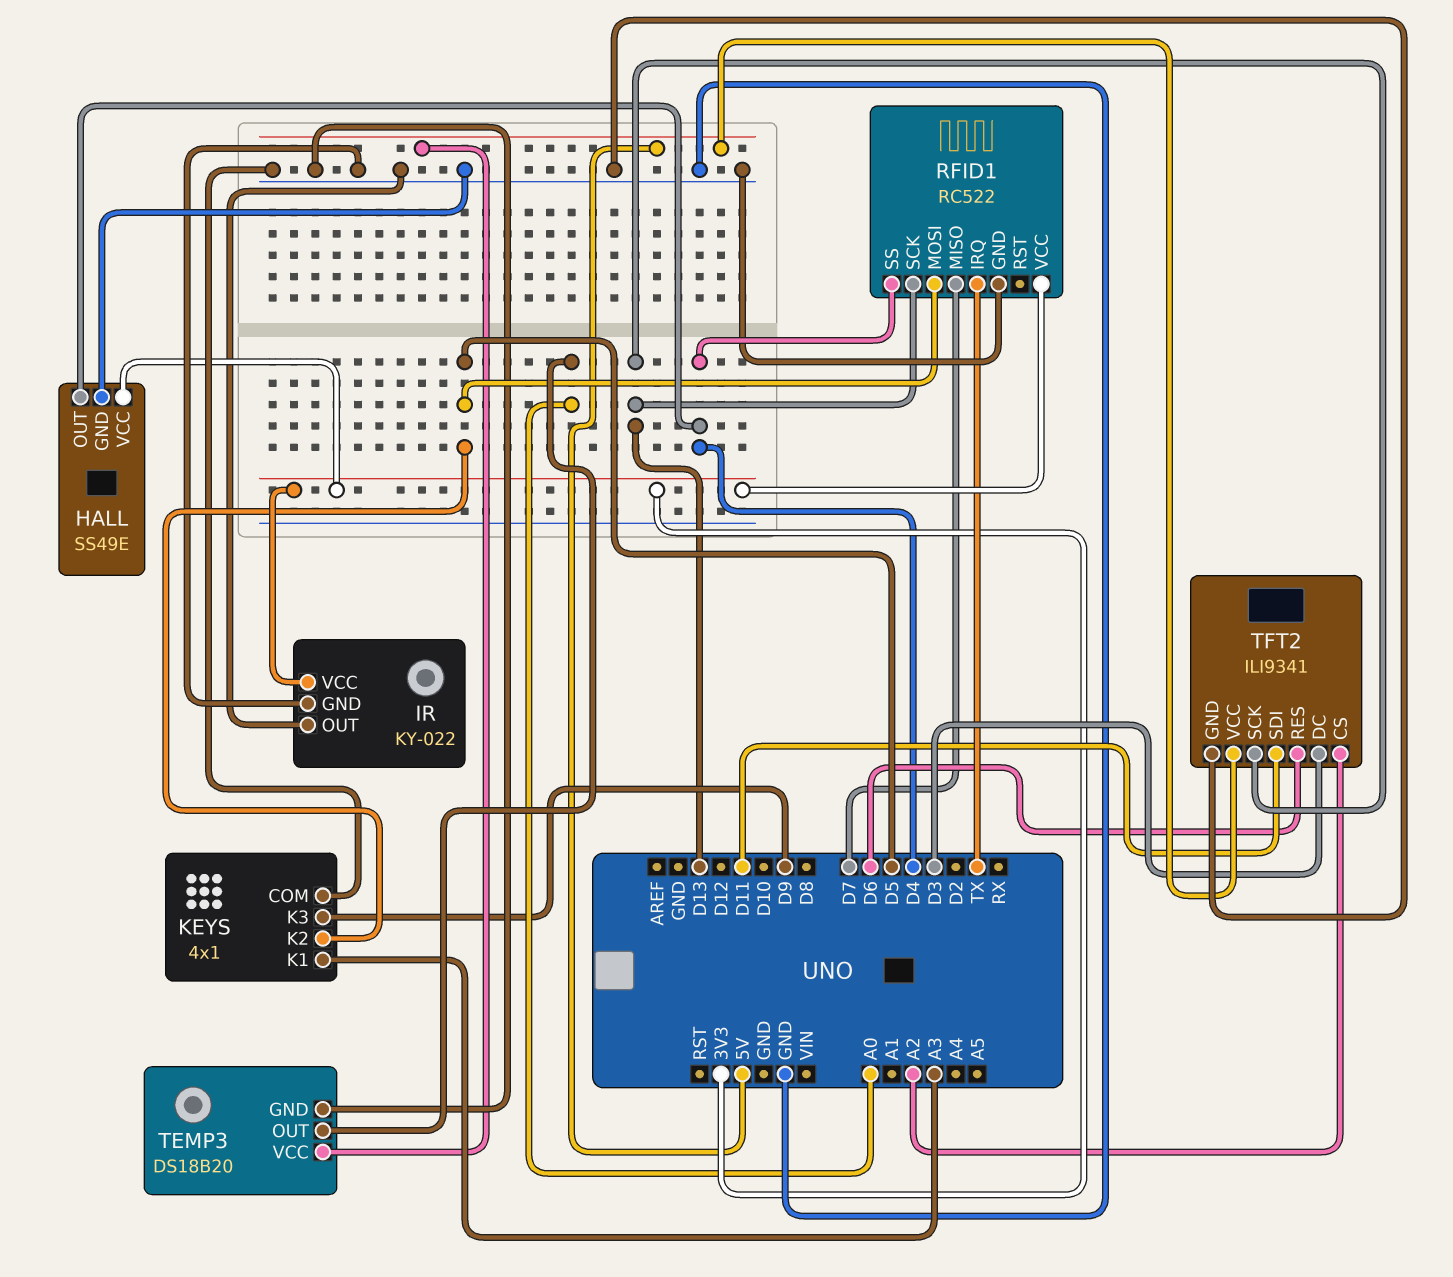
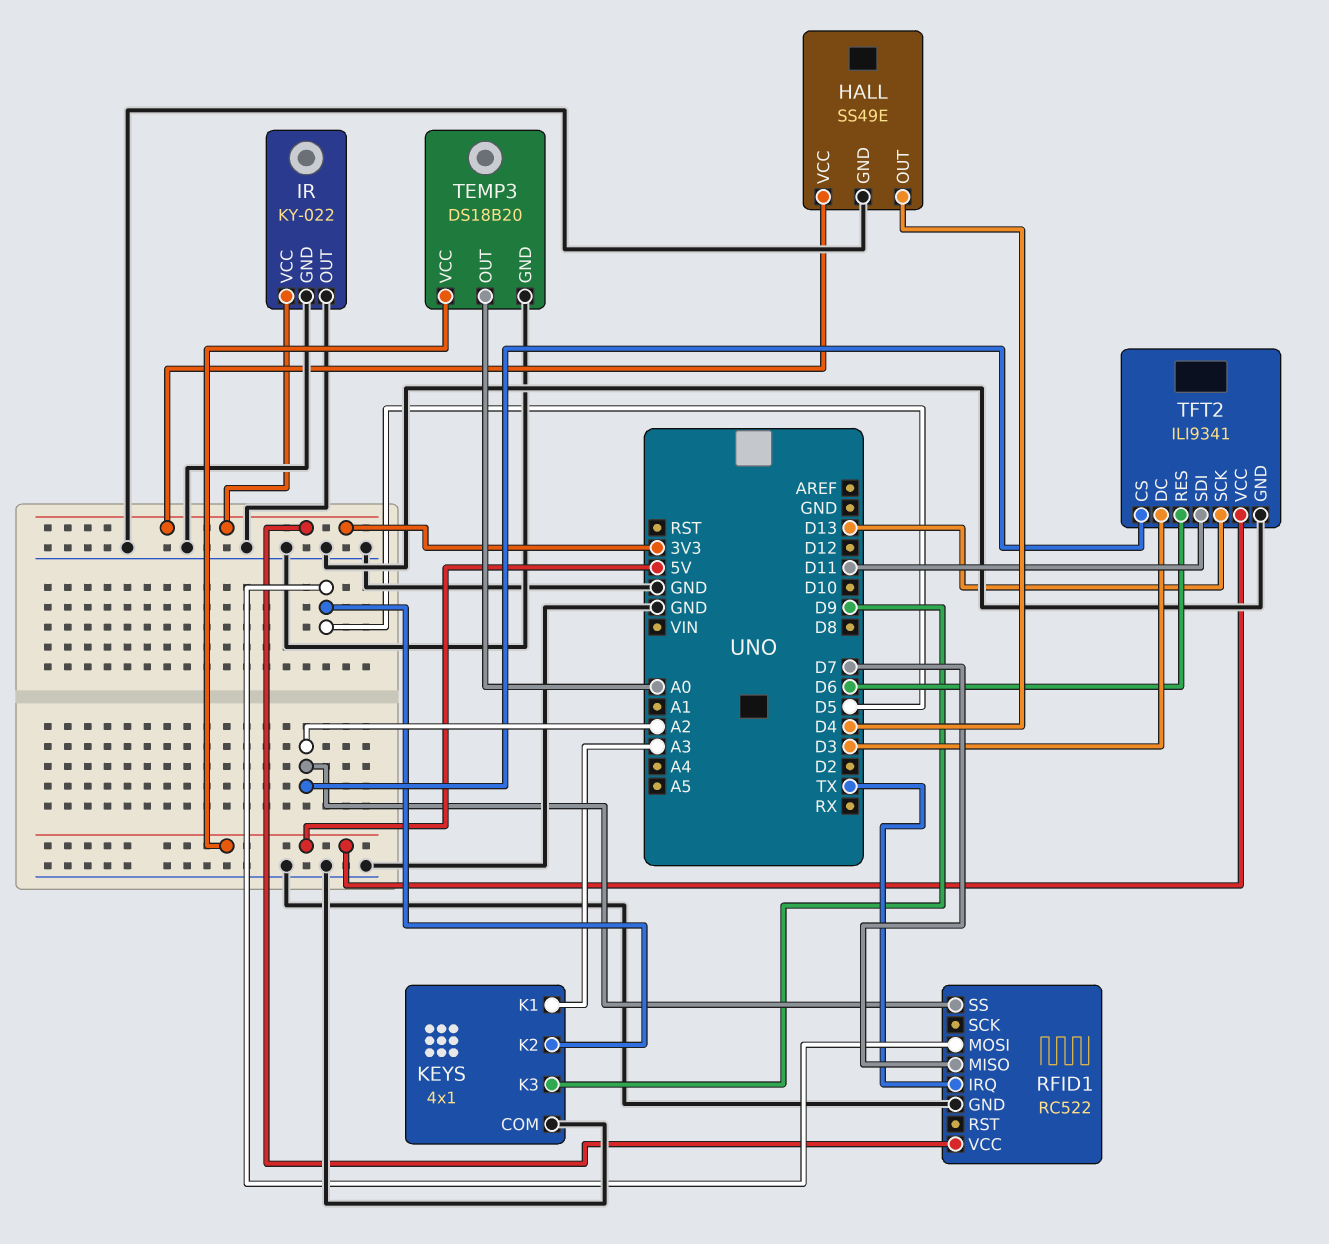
RFID1 pin SCK: D13 -> none
RFID1 pin SS: D4 -> A2

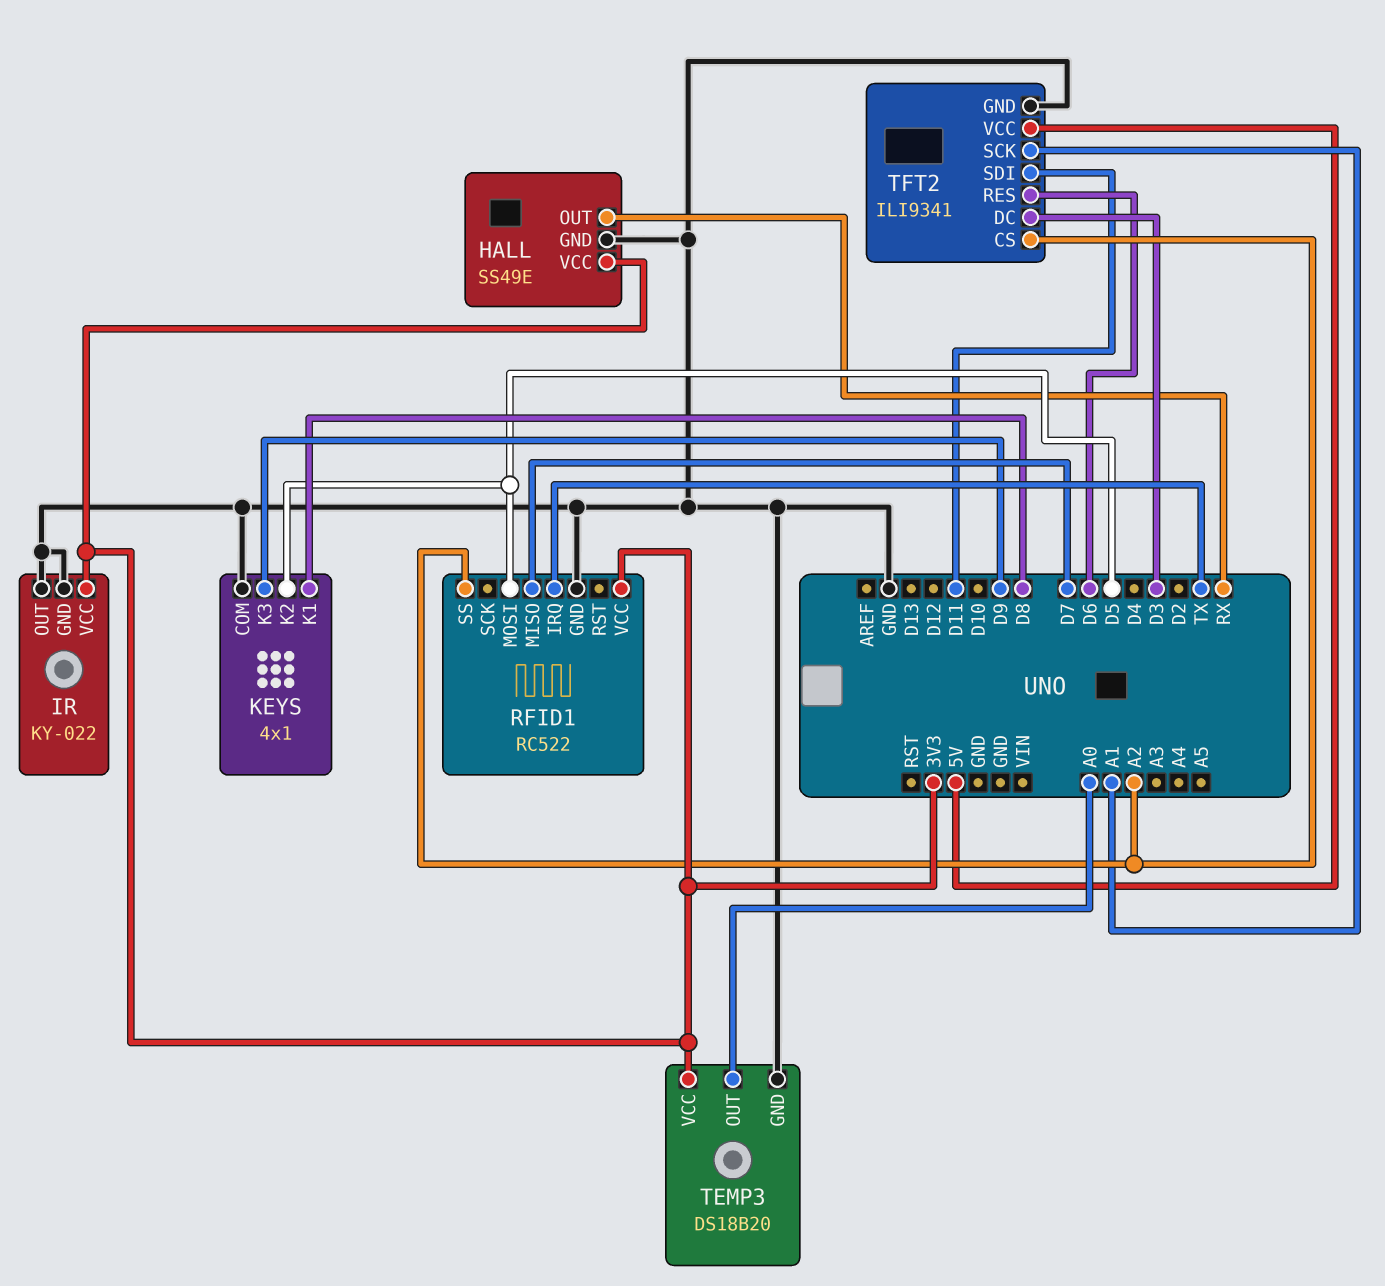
HALL pin OUT: D4 -> RX
KEYS pin K1: A3 -> D8
TEMP3 pin VCC: 5V -> 3V3
TFT2 pin SCK: D13 -> A1

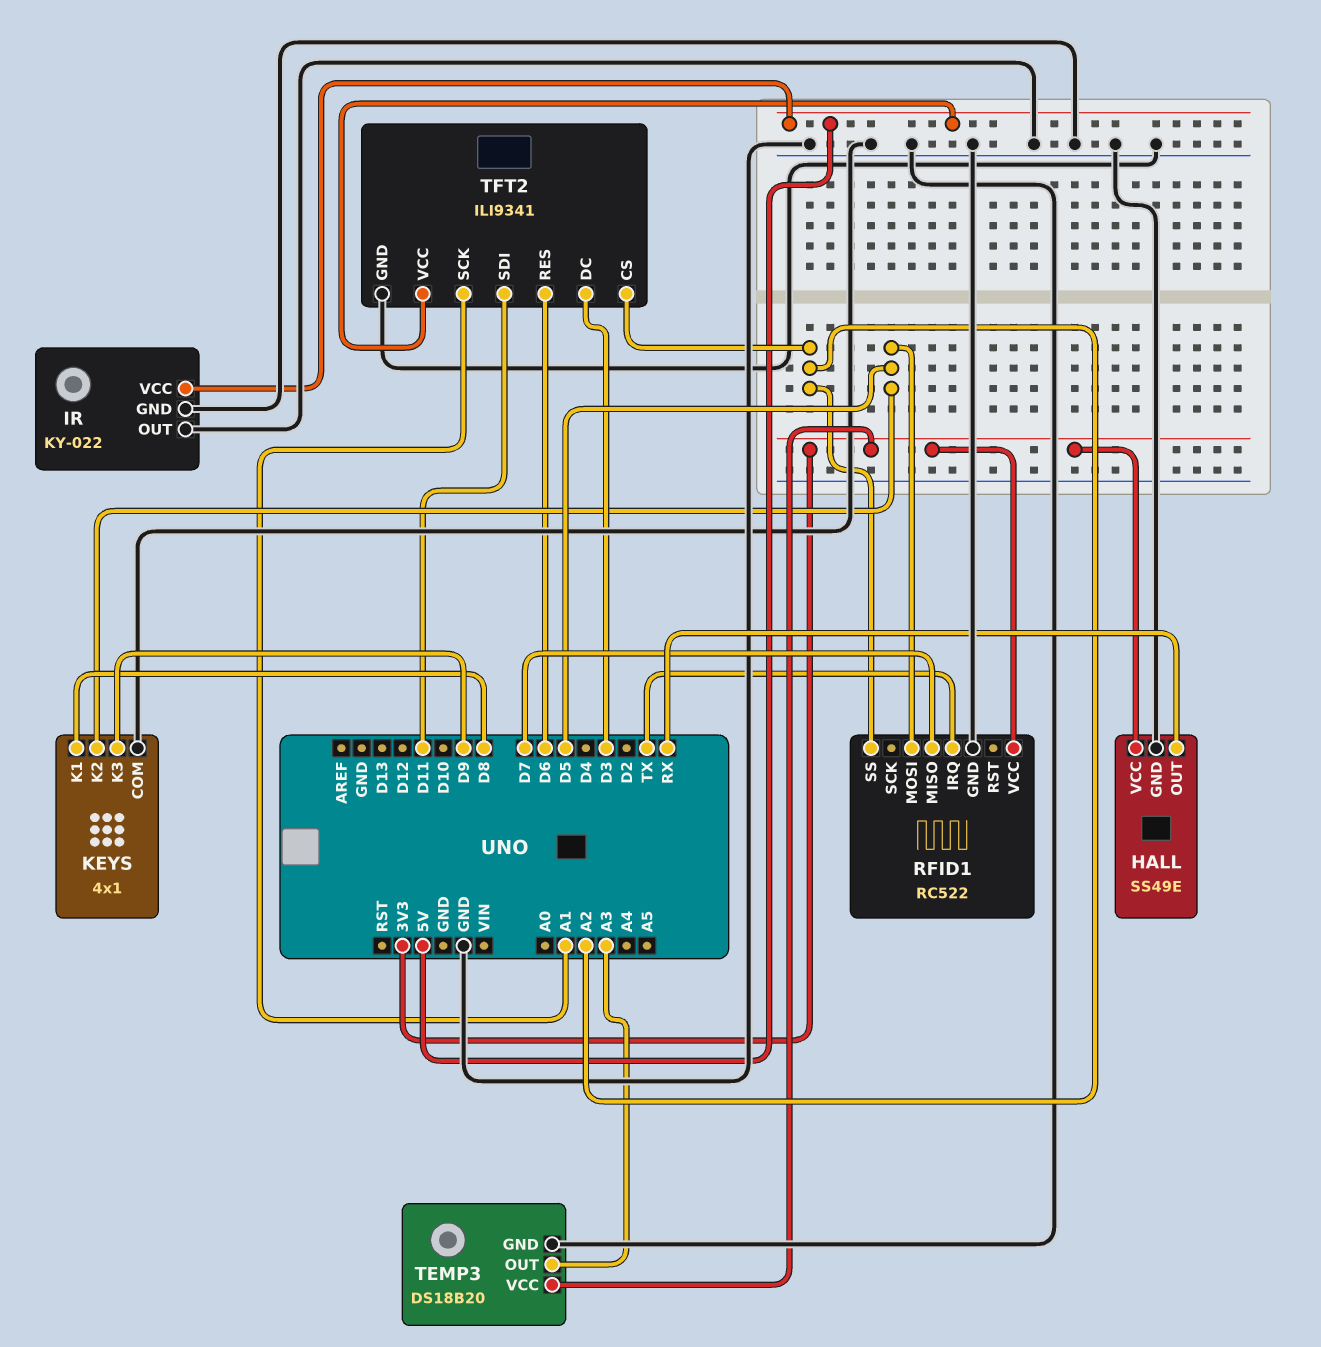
IR pin VCC: 3V3 -> 5V
TEMP3 pin OUT: A0 -> A3

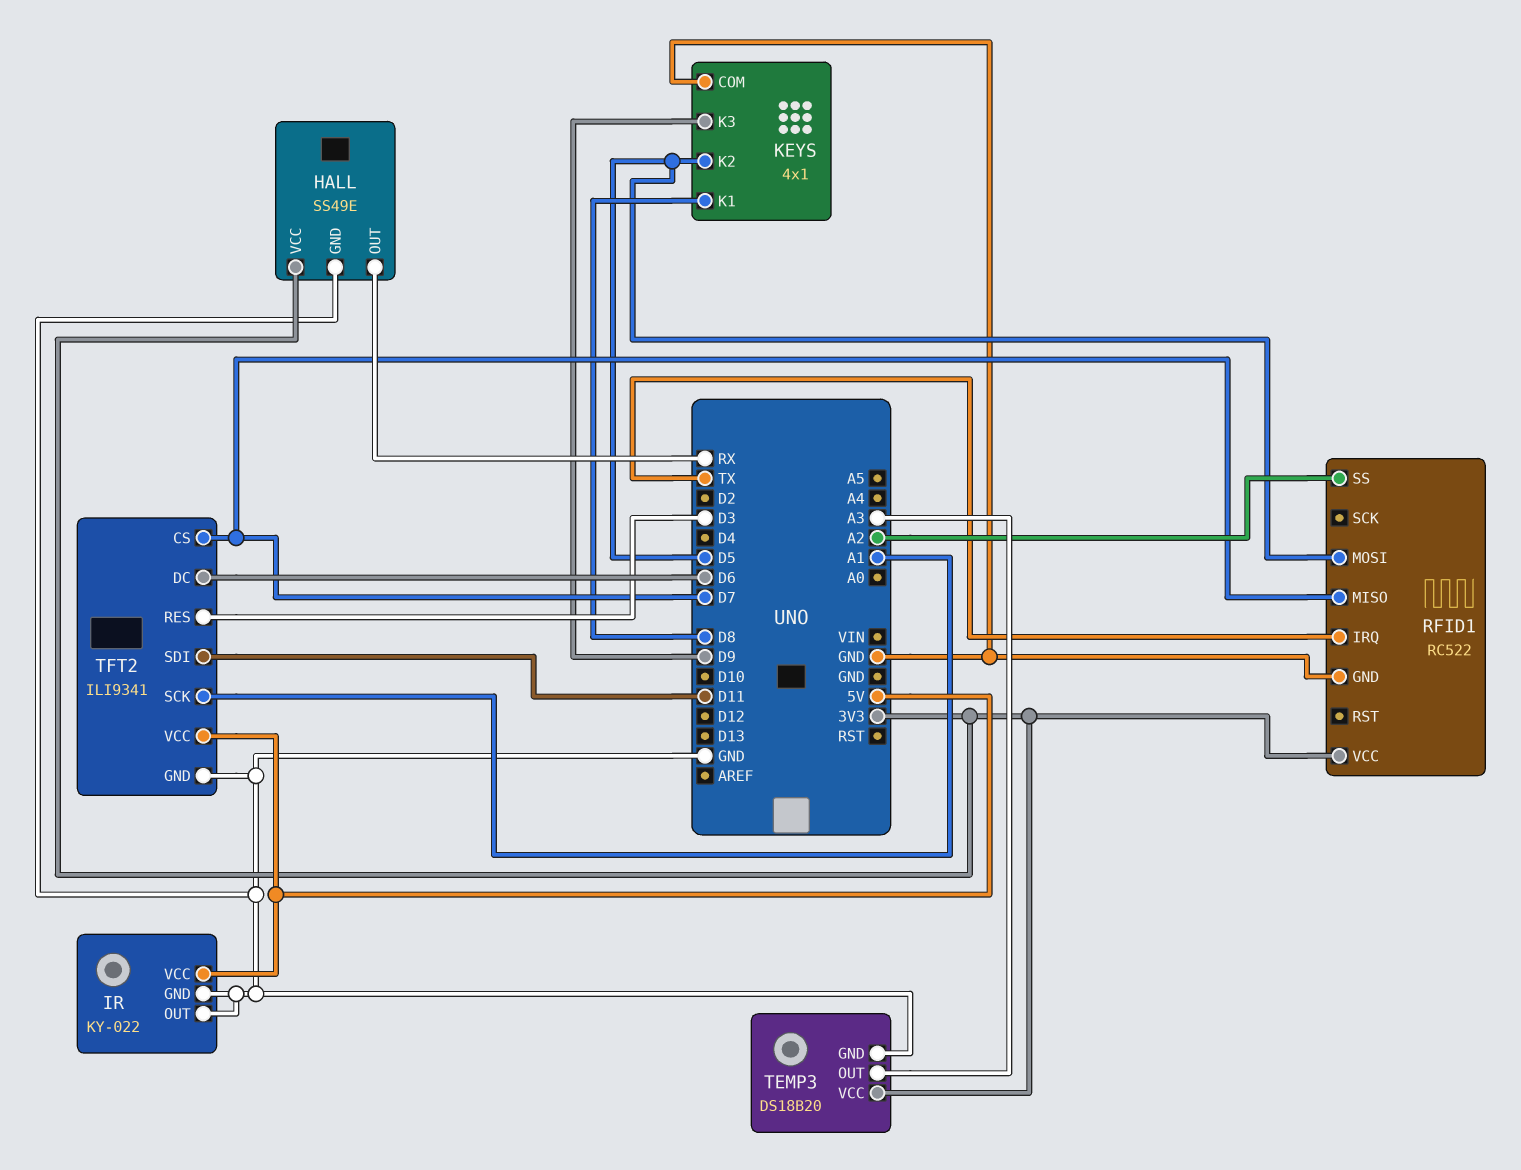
TFT2 pin CS: A2 -> D7
TFT2 pin DC: D3 -> D6
TFT2 pin RES: D6 -> D3

